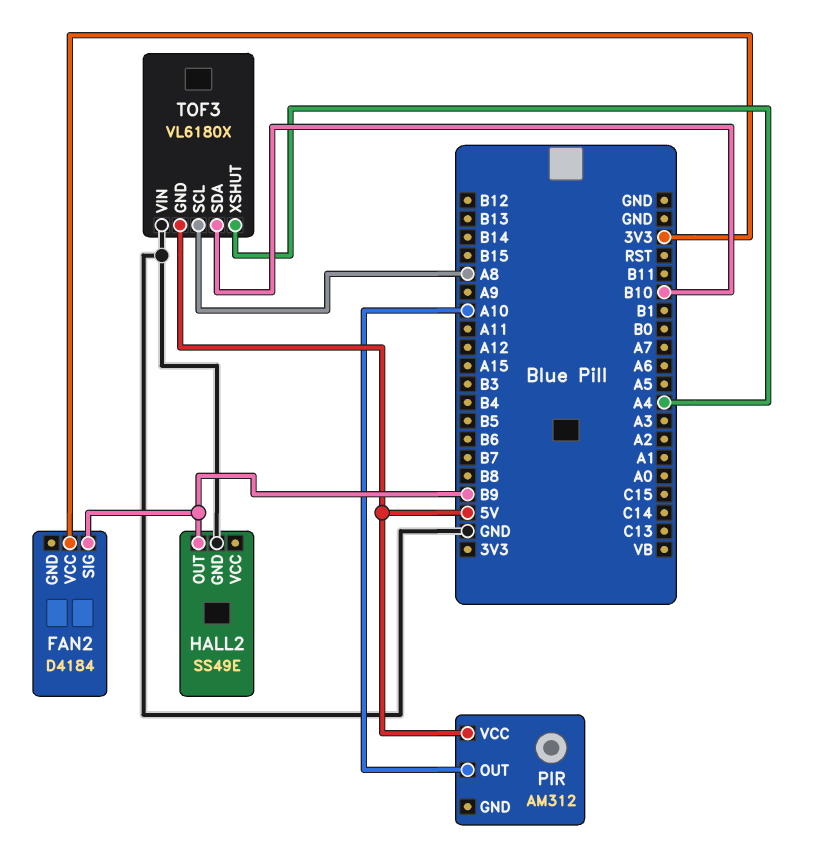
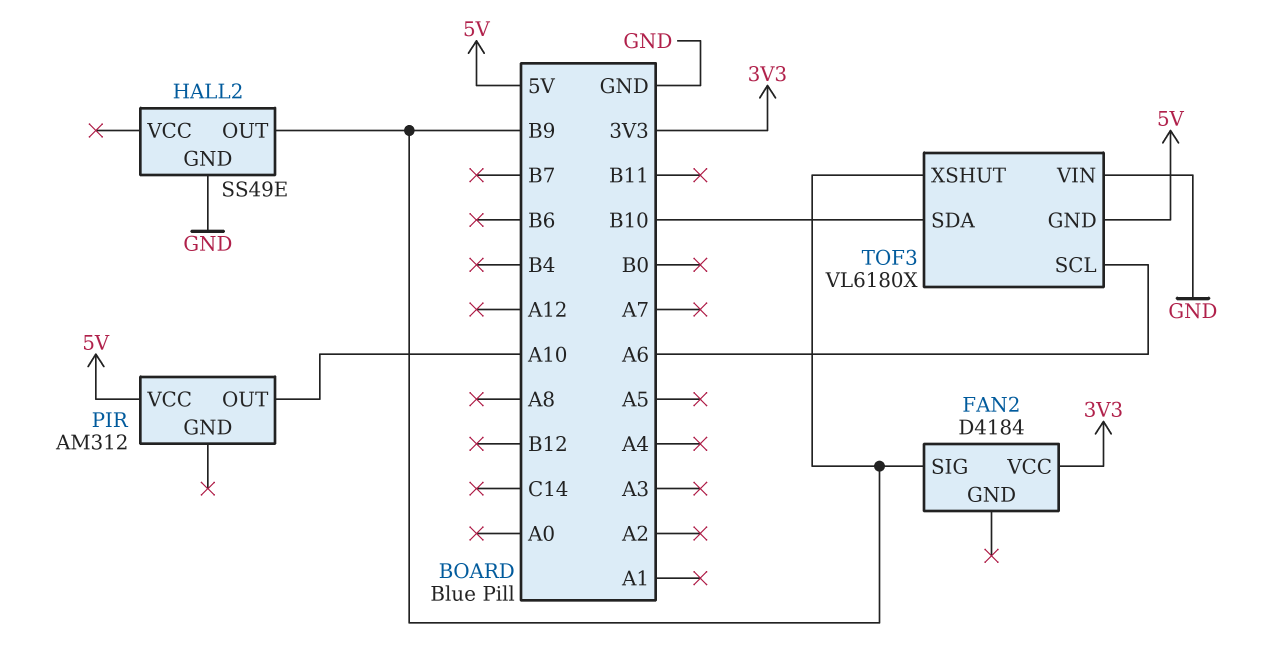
TOF3 pin SCL: A8 -> A6
TOF3 pin XSHUT: A4 -> B9

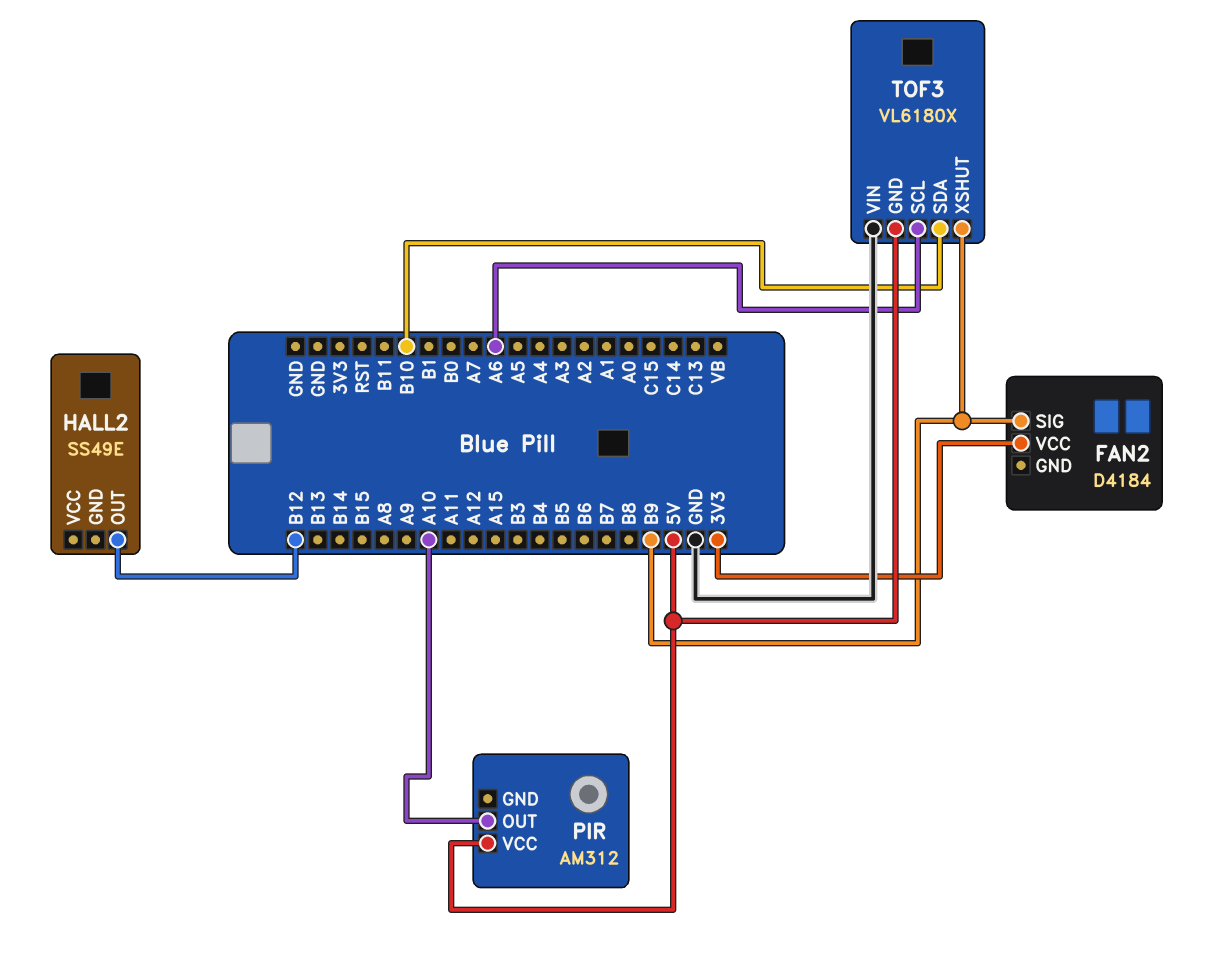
HALL2 pin GND: GND -> none
HALL2 pin OUT: B9 -> B12

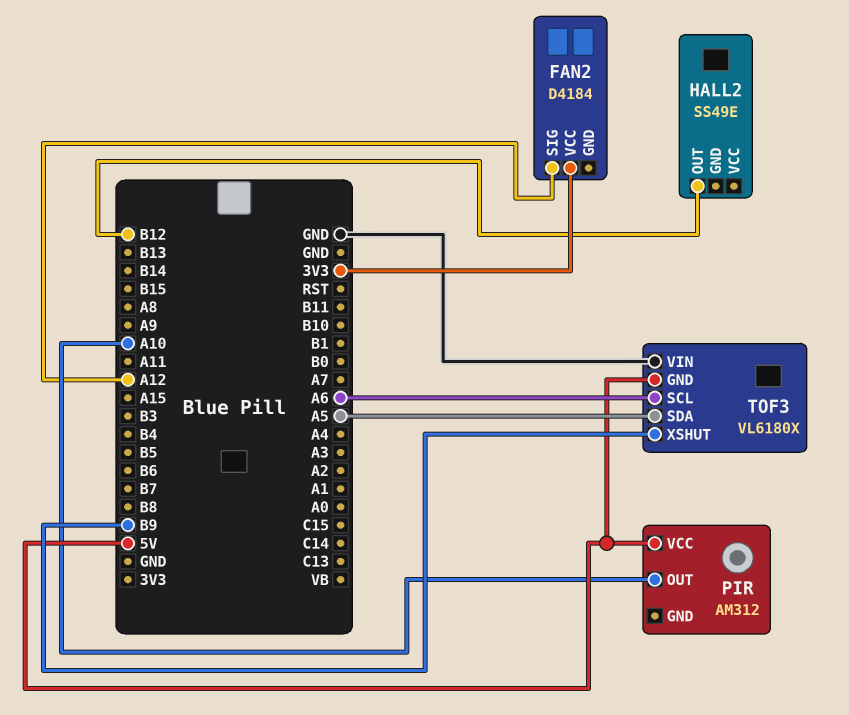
FAN2 pin SIG: B9 -> A12
TOF3 pin SDA: B10 -> A5

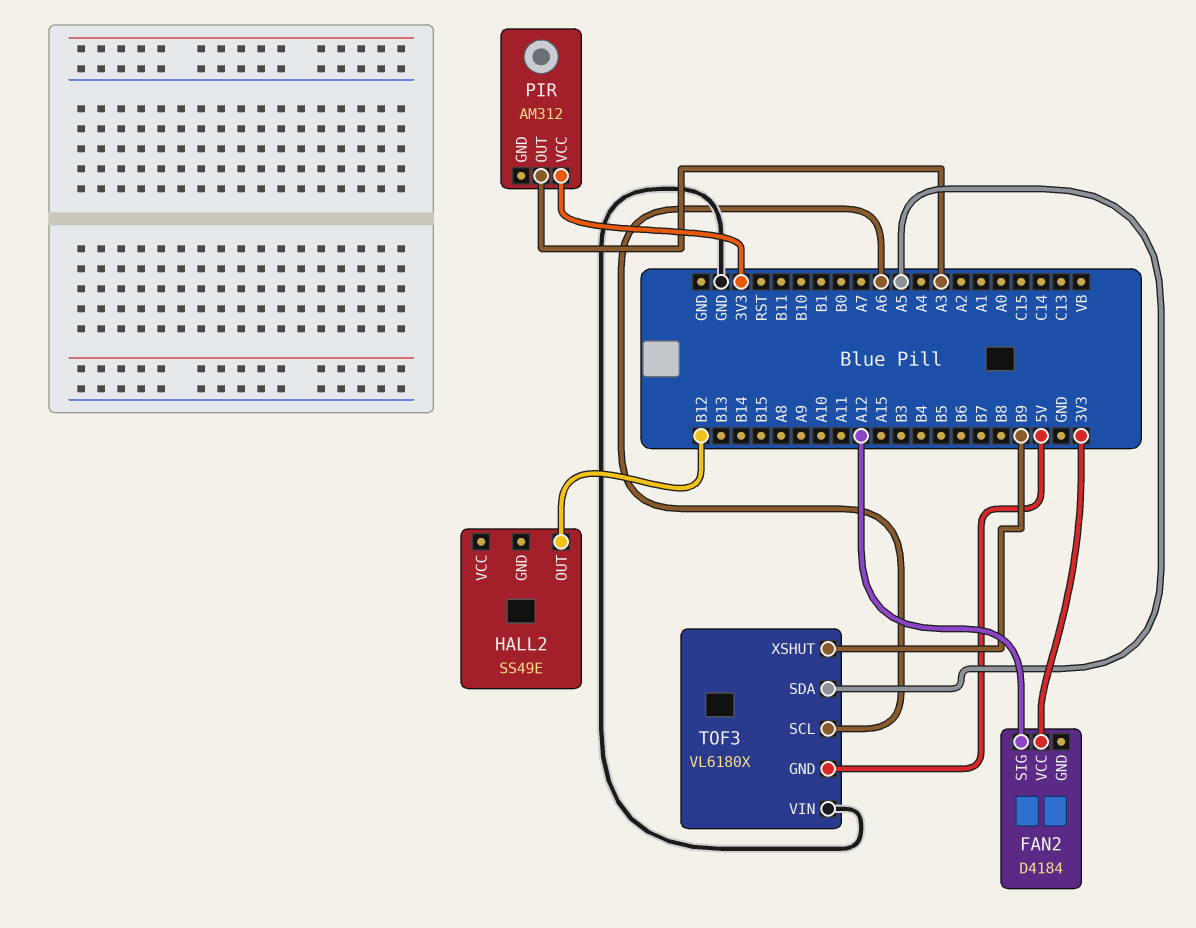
PIR pin OUT: A10 -> A3
PIR pin VCC: 5V -> 3V3

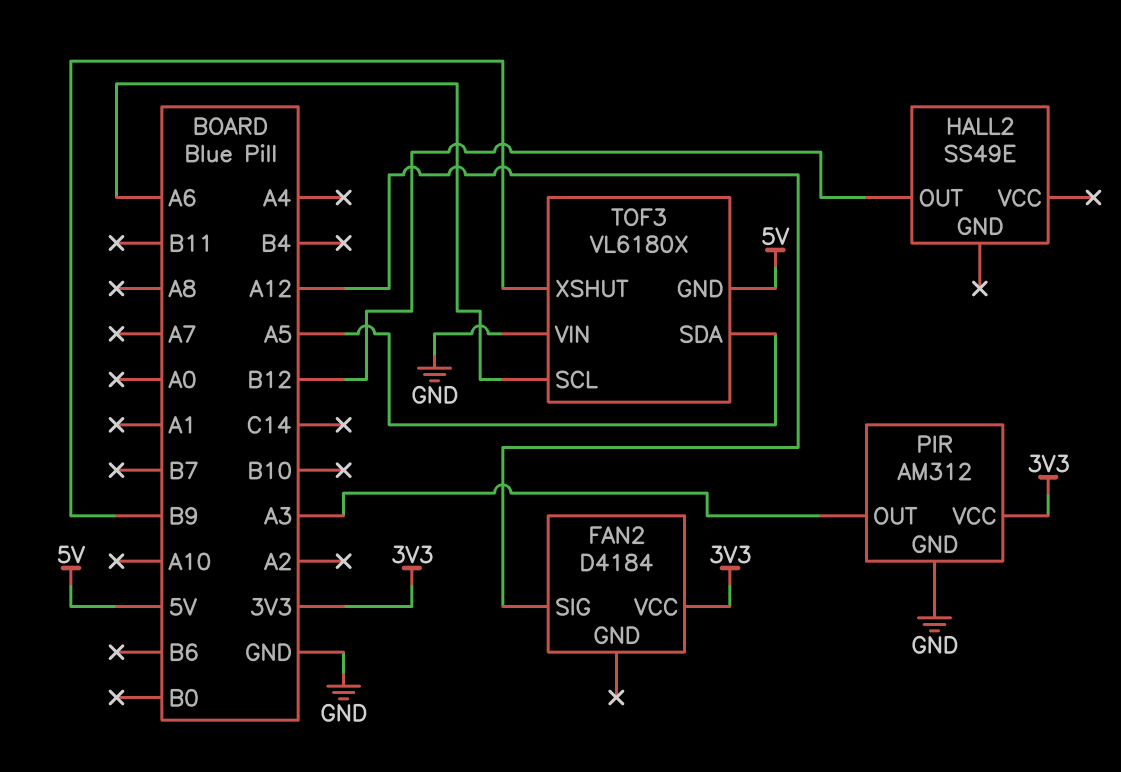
PIR pin GND: none -> GND

